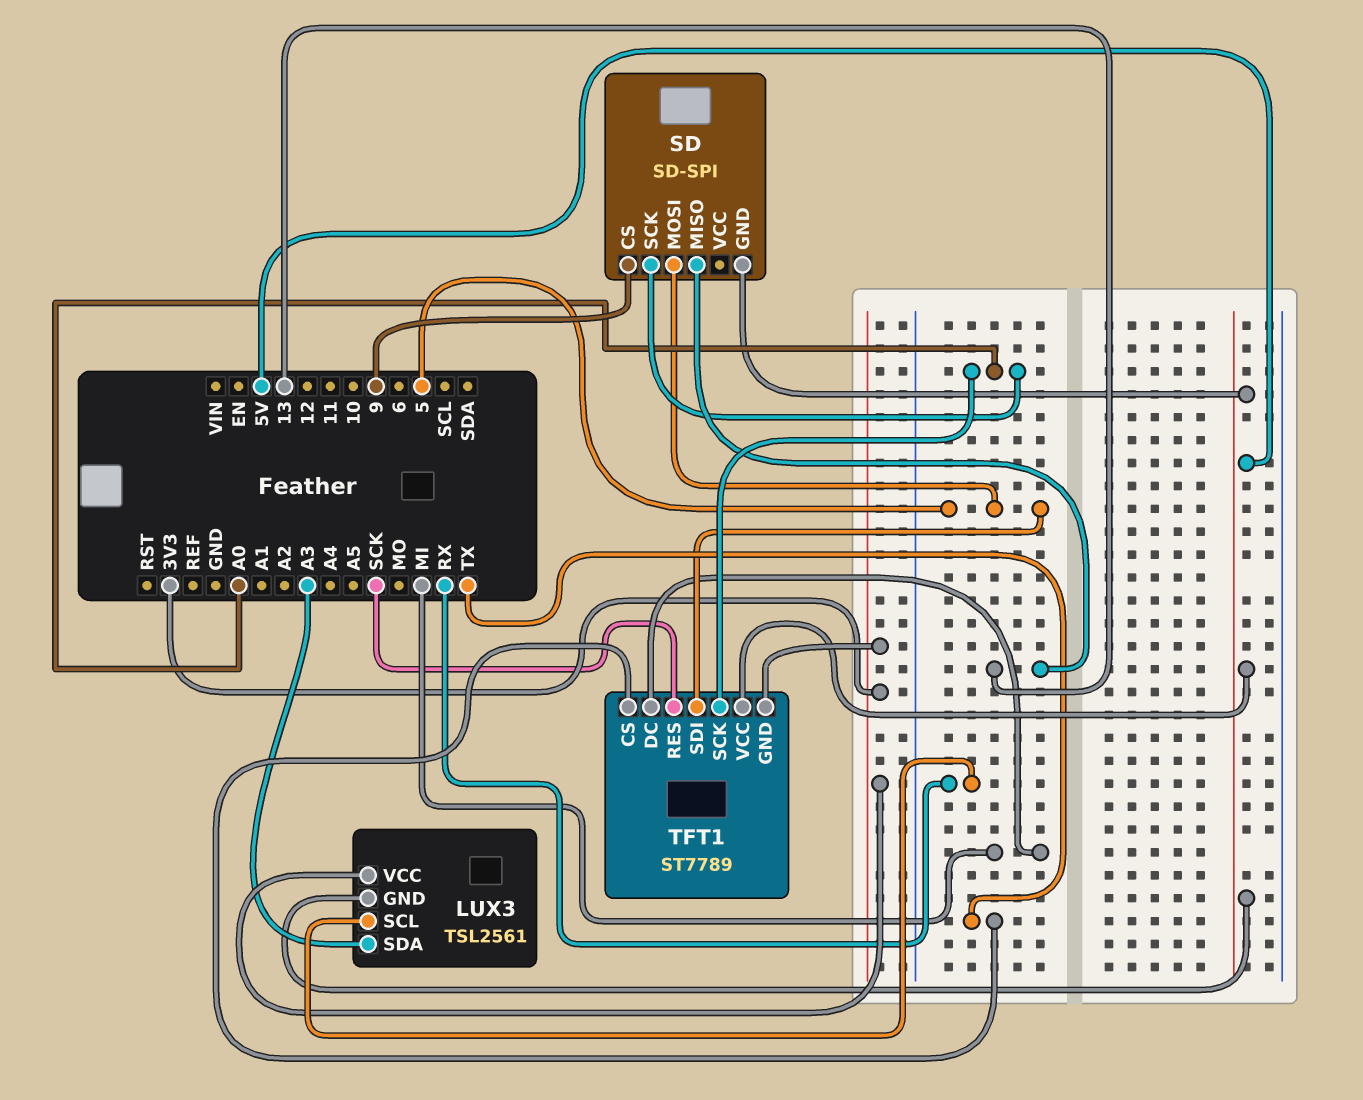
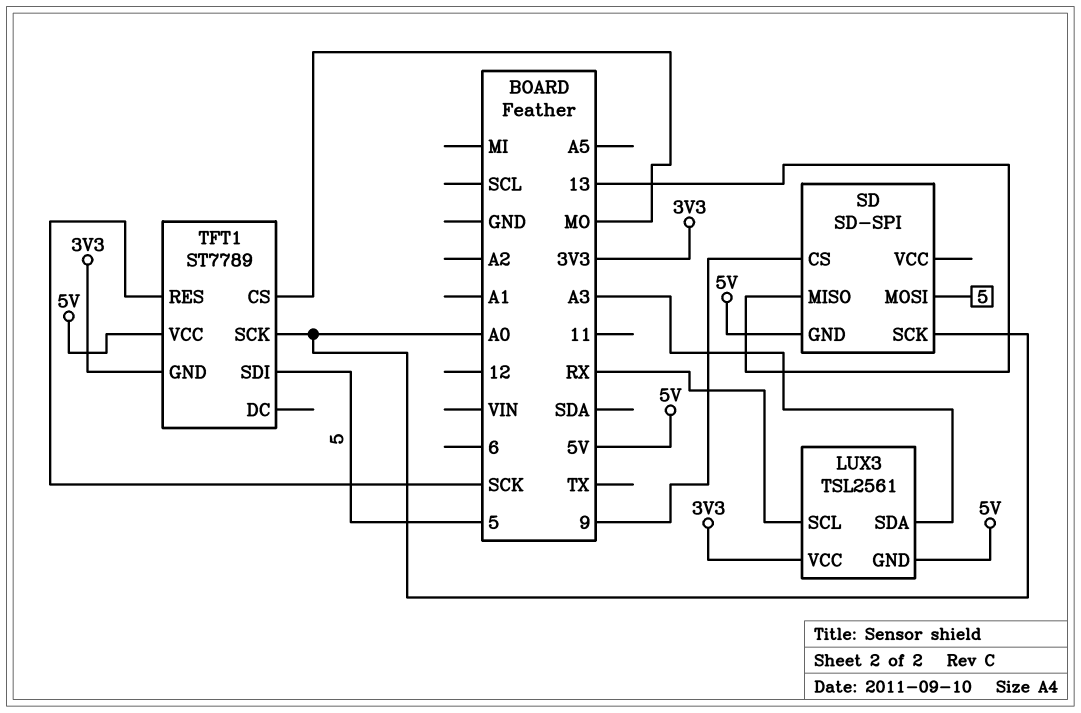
TFT1 pin CS: TX -> MO
TFT1 pin DC: MI -> none

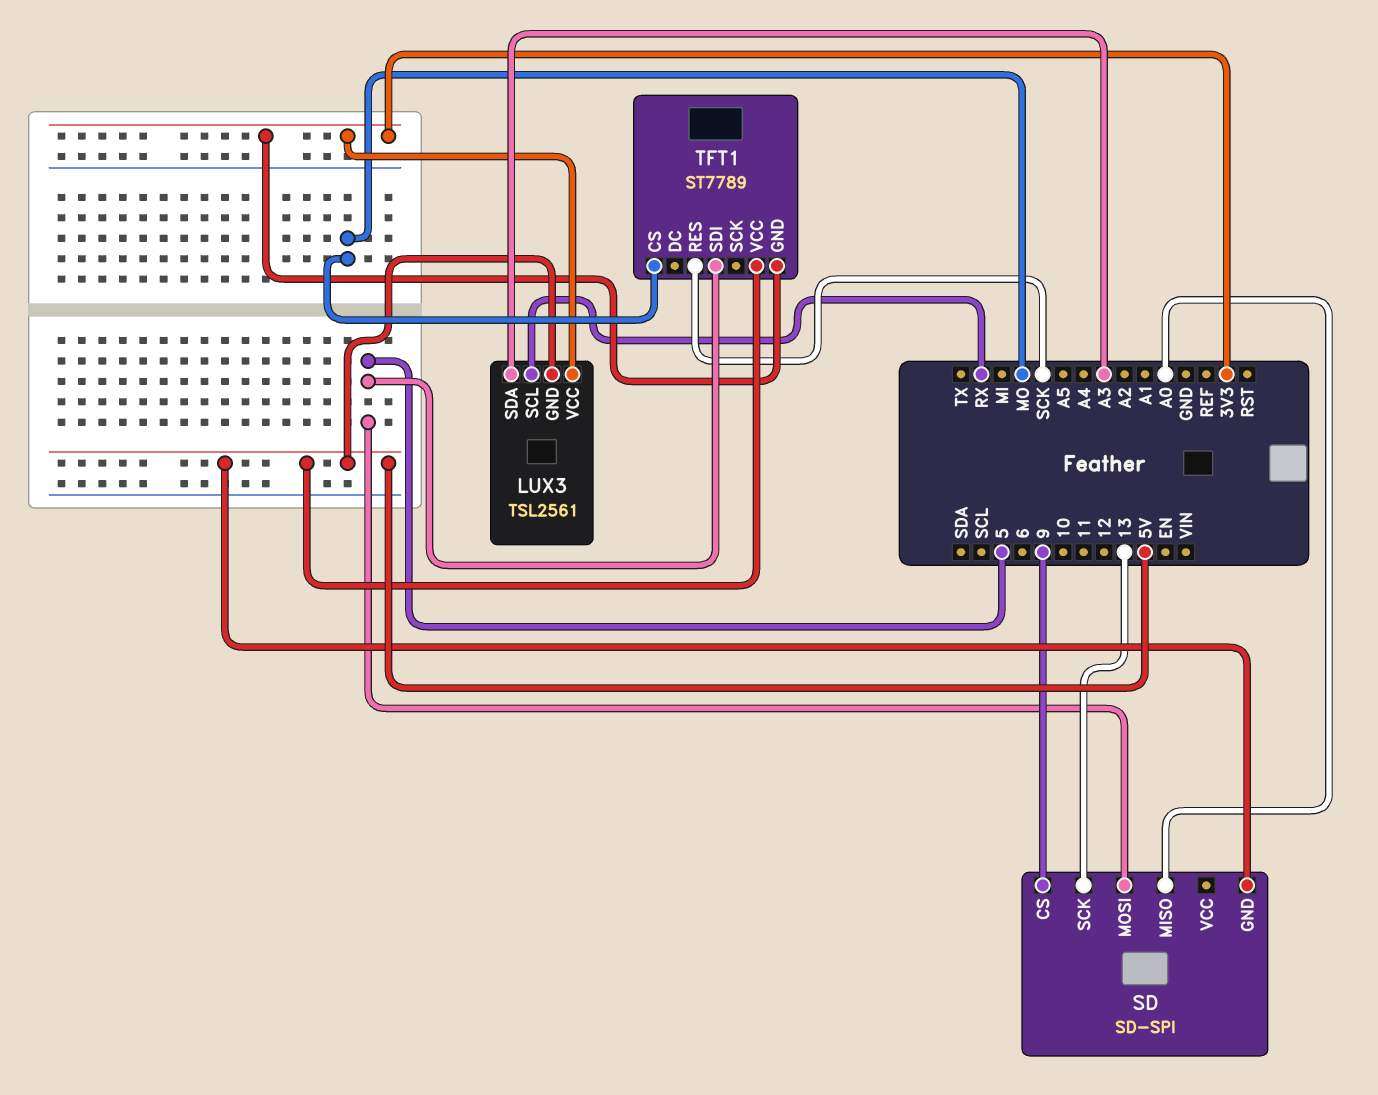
SD pin MISO: 13 -> A0
SD pin SCK: A0 -> 13
TFT1 pin SCK: A0 -> none

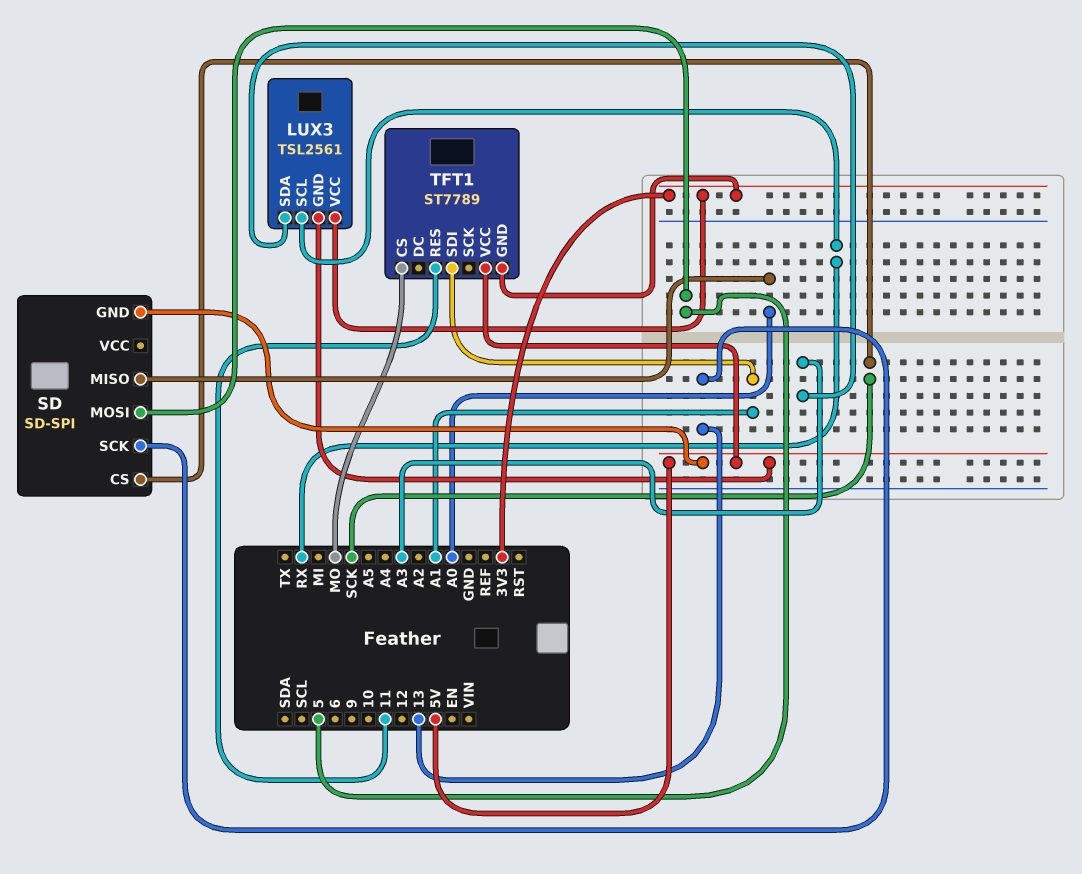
SD pin CS: 9 -> SCK
TFT1 pin RES: SCK -> 11
TFT1 pin SDI: 5 -> A1

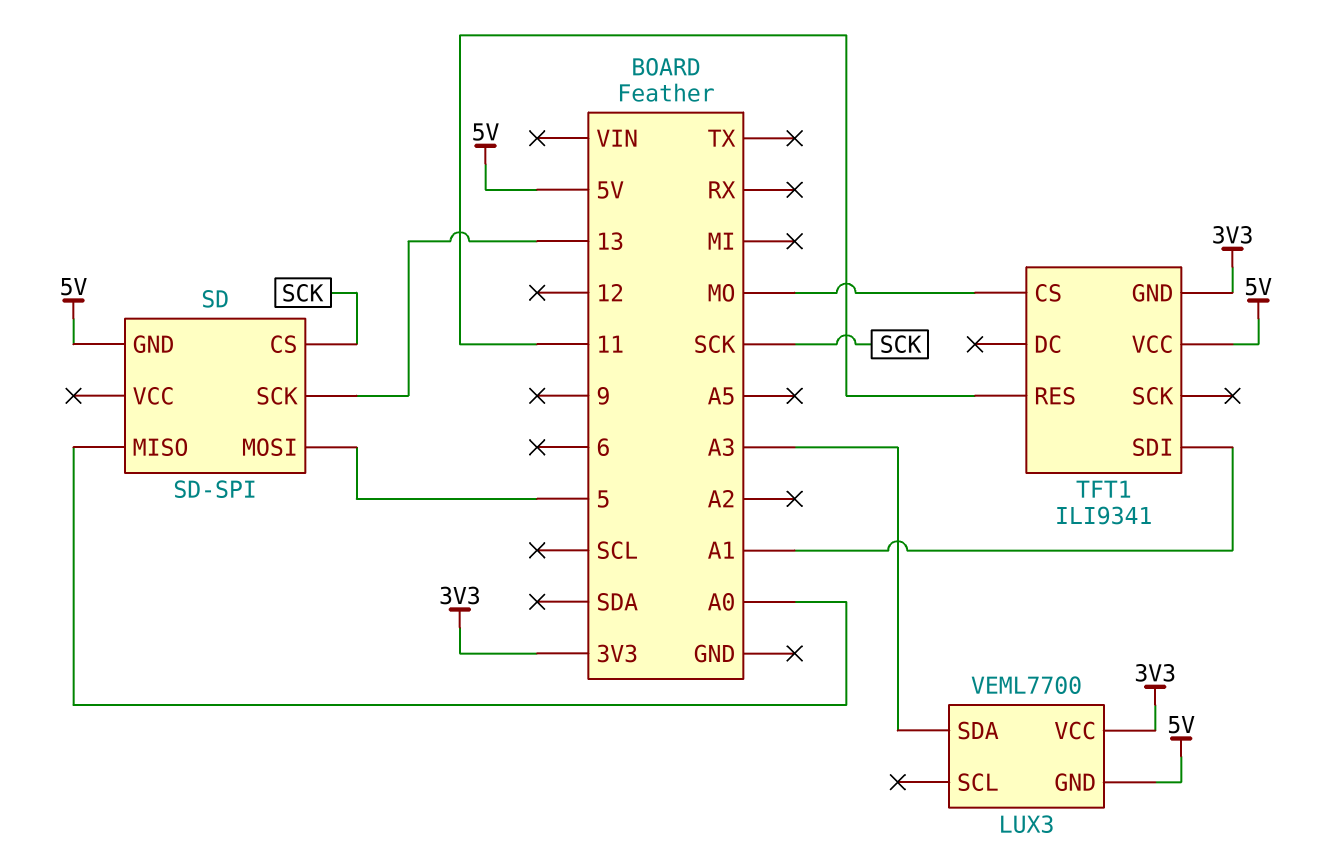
LUX3: TSL2561 -> VEML7700
LUX3 pin SCL: RX -> none
TFT1: ST7789 -> ILI9341

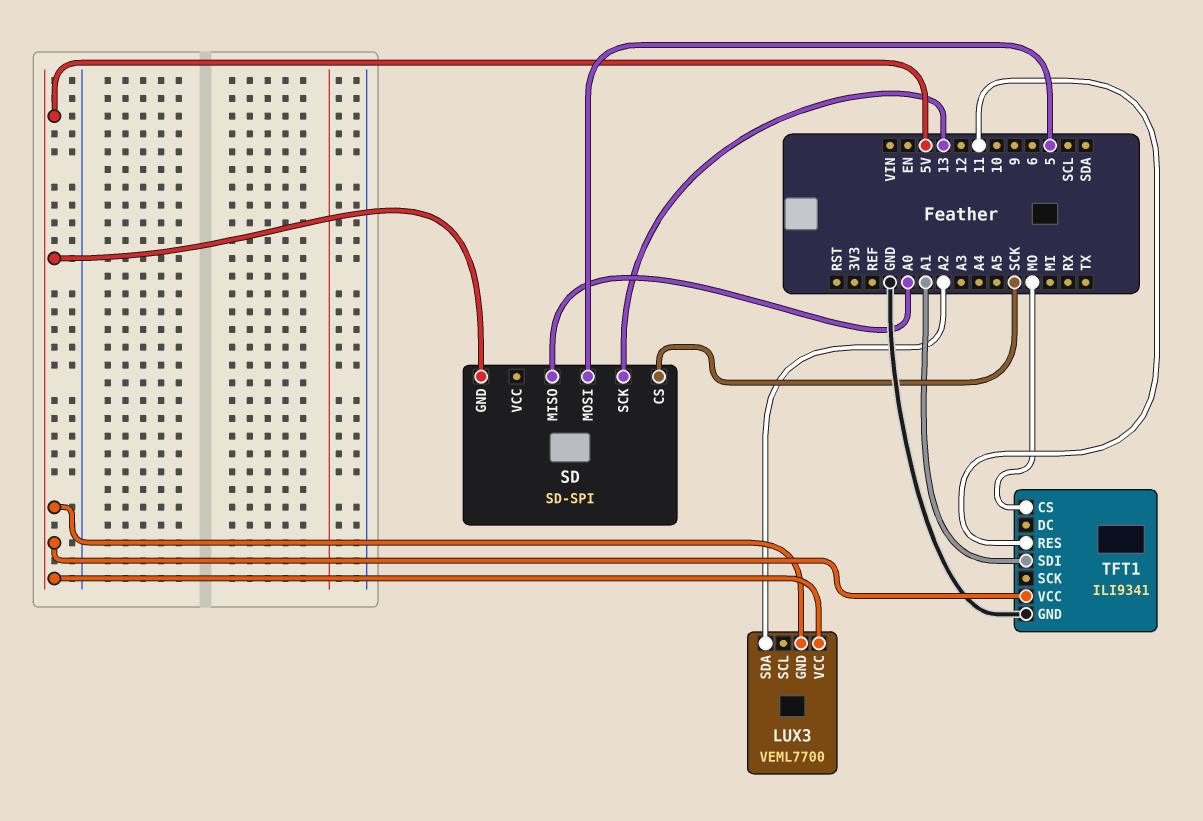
LUX3 pin SDA: A3 -> A2
LUX3 pin VCC: 3V3 -> 5V
TFT1 pin GND: 3V3 -> GND

